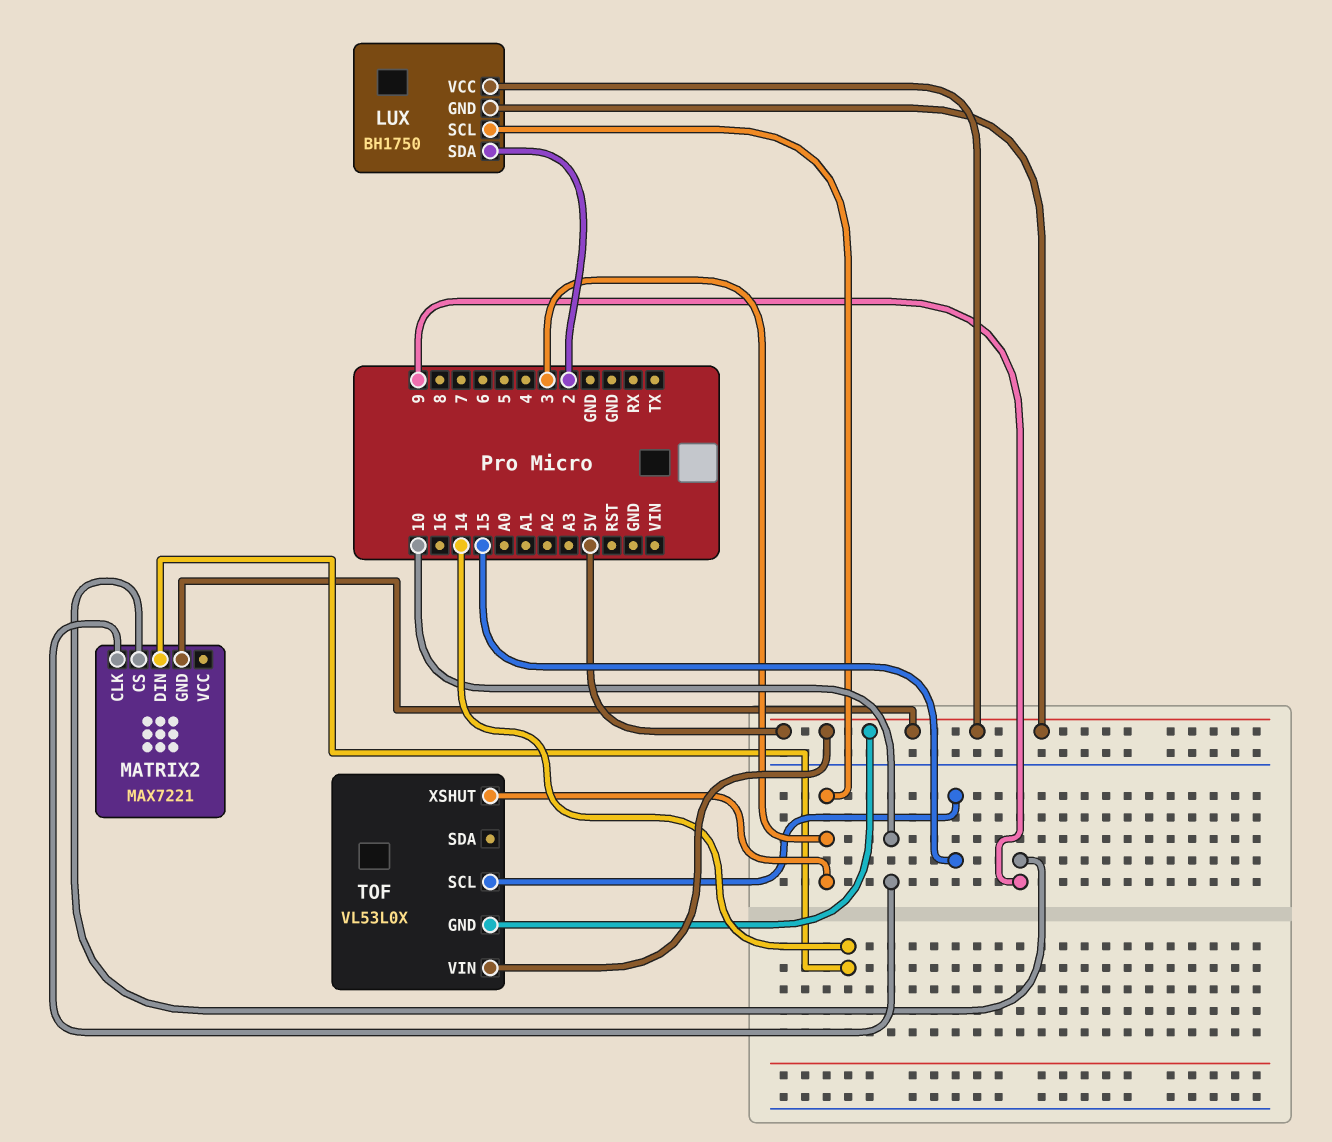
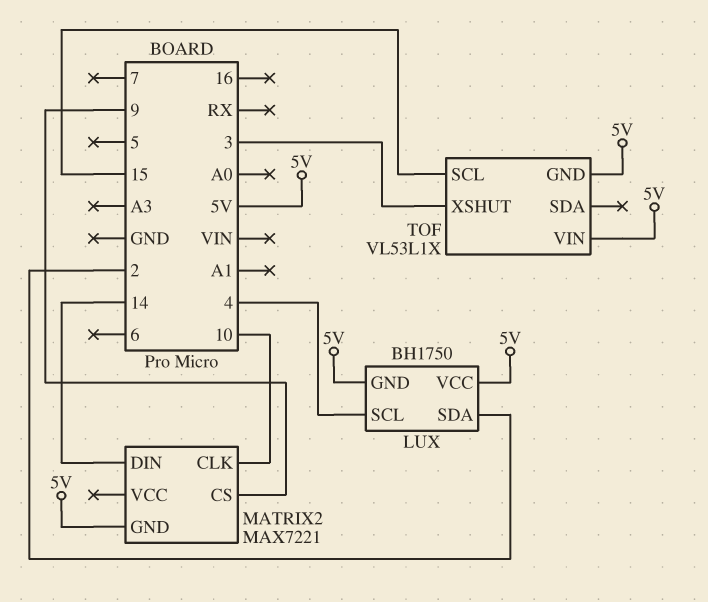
LUX pin SCL: 3 -> 4
TOF: VL53L0X -> VL53L1X

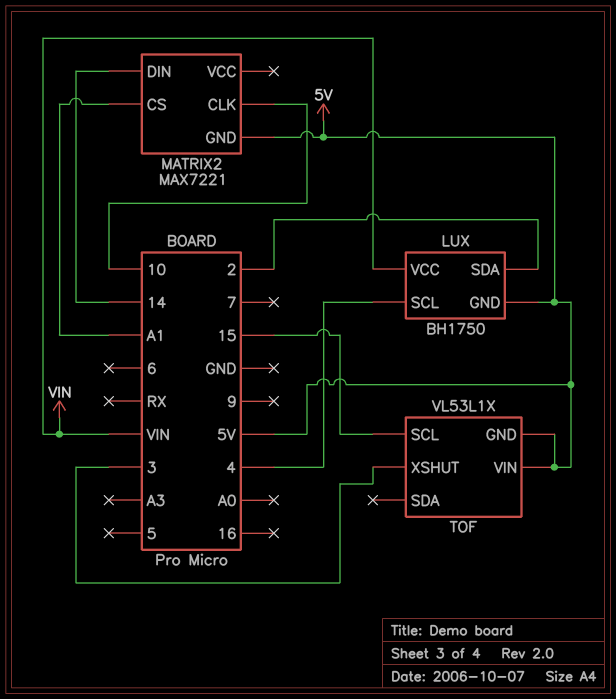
LUX pin VCC: 5V -> VIN
MATRIX2 pin CS: 9 -> A1

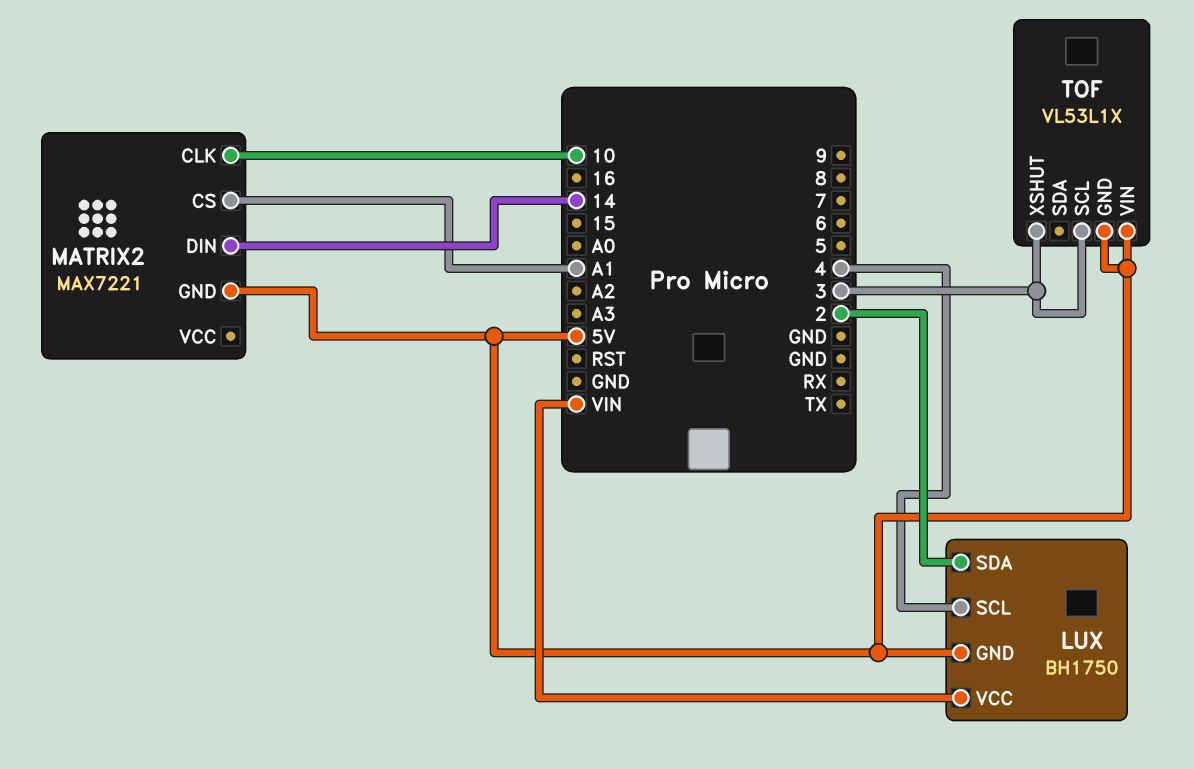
TOF pin SCL: 15 -> 3

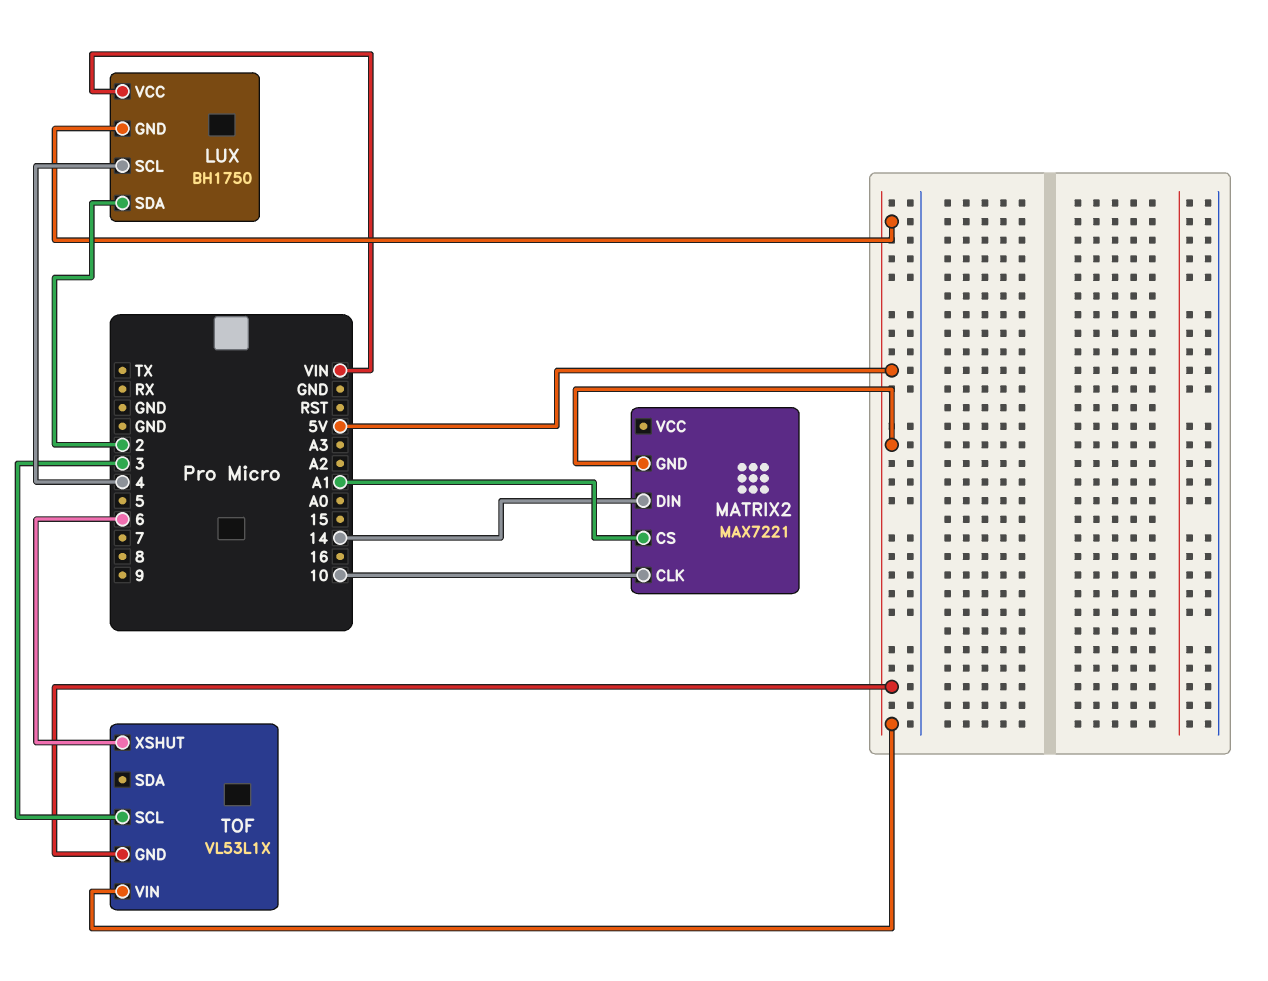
TOF pin XSHUT: 3 -> 6

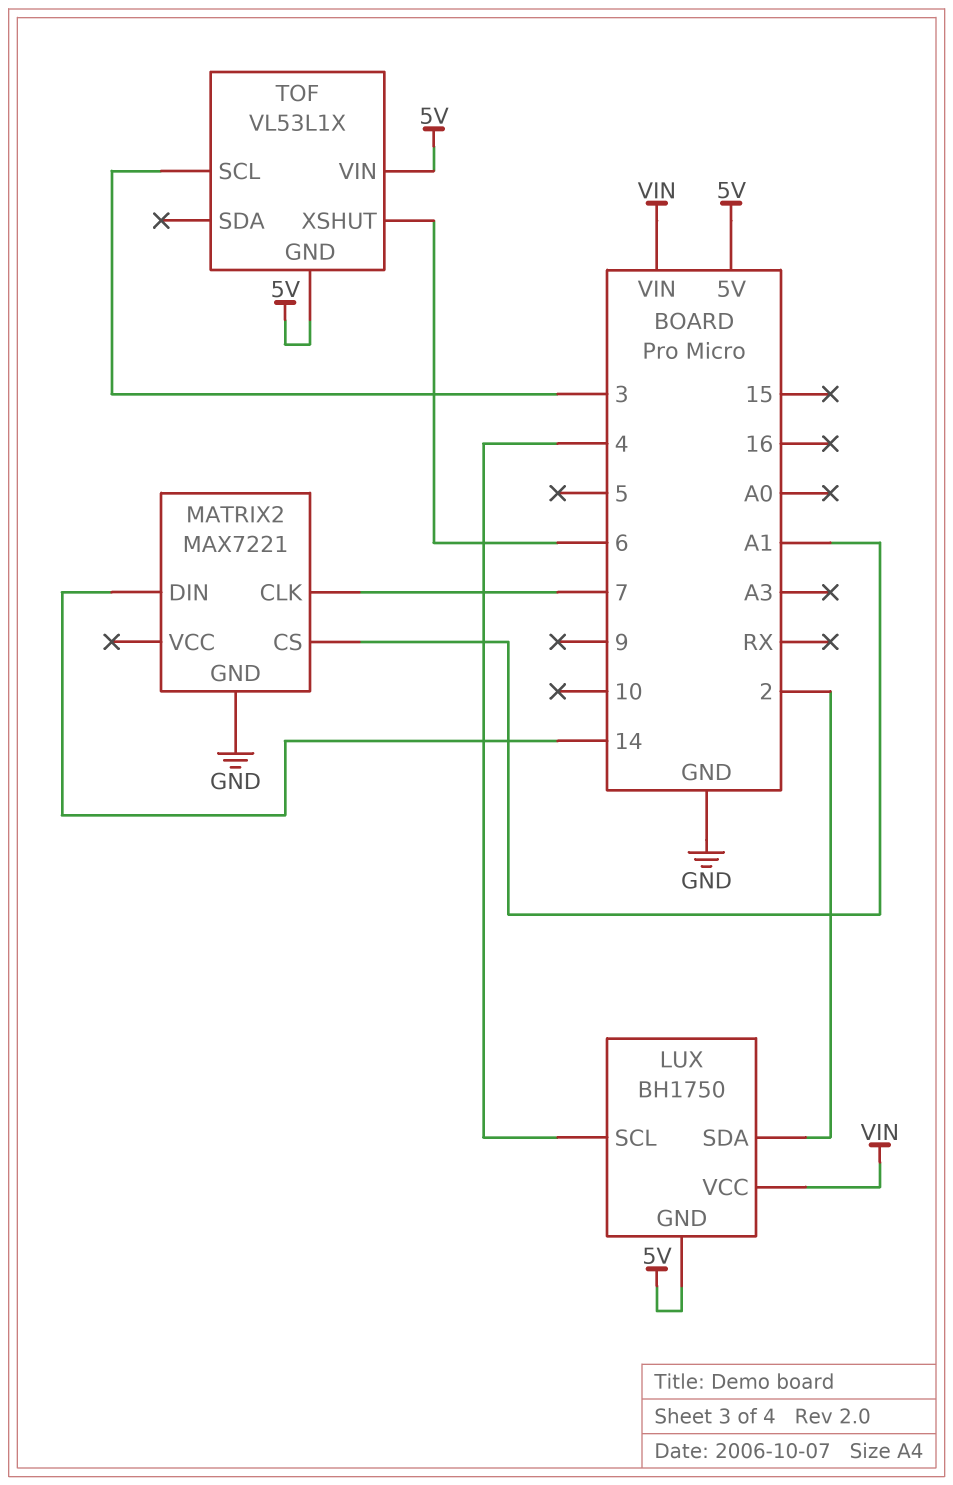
MATRIX2 pin CLK: 10 -> 7
MATRIX2 pin GND: 5V -> GND

